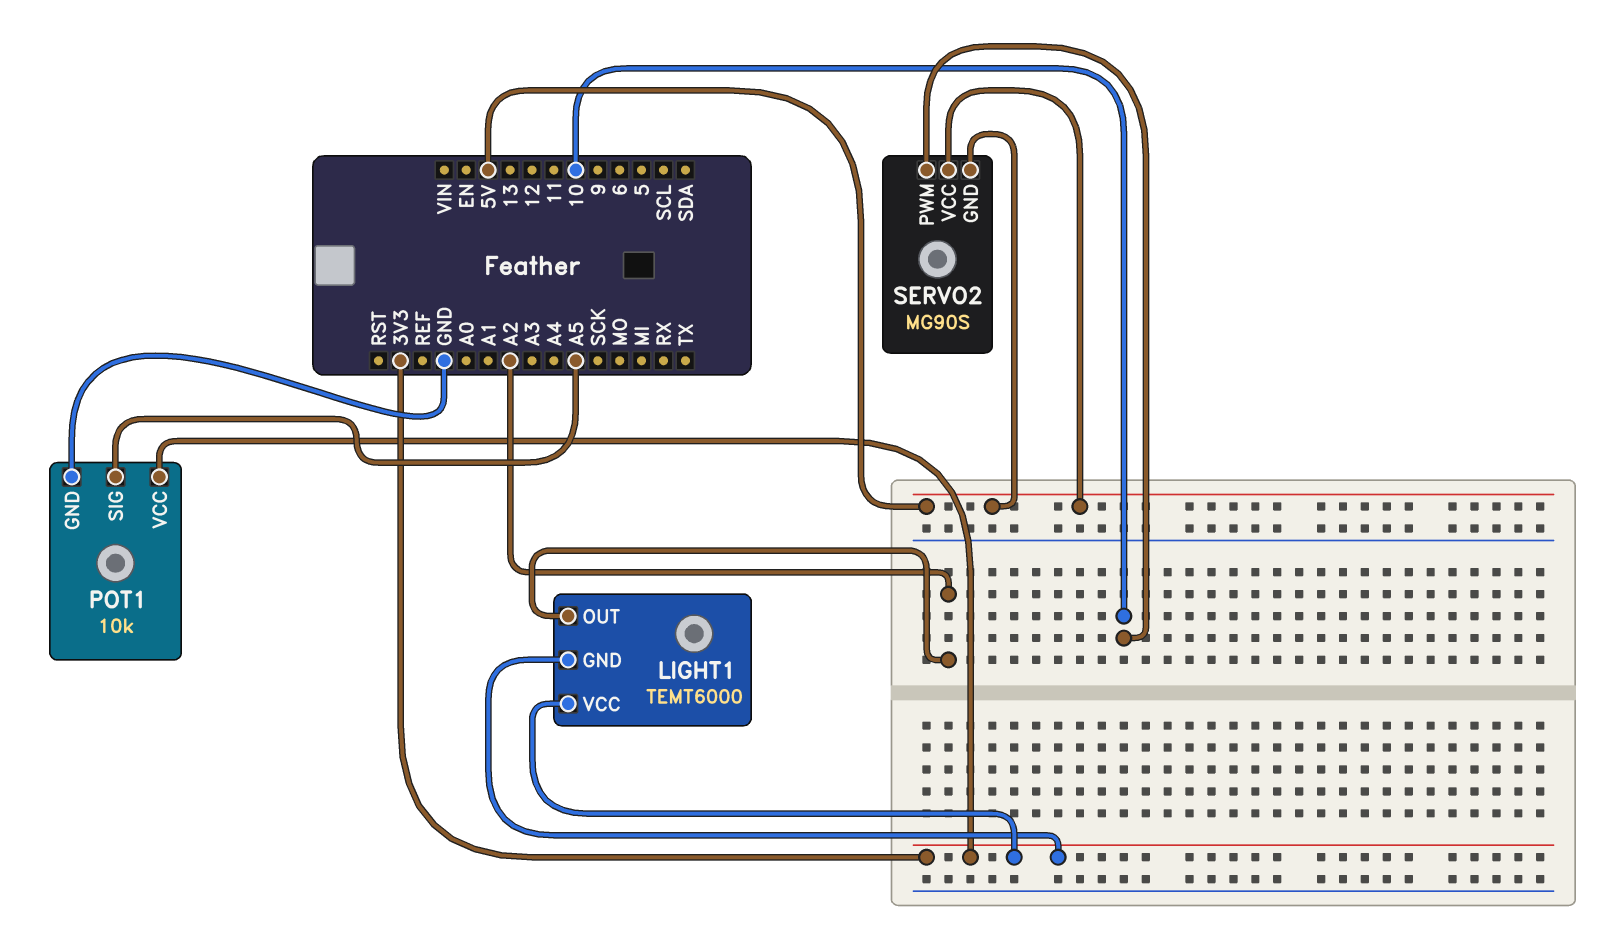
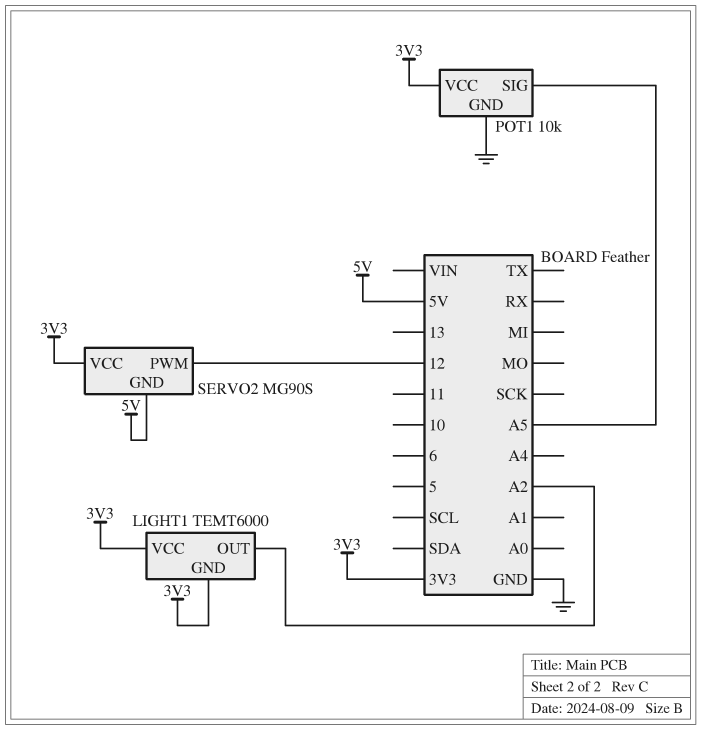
SERVO2 pin PWM: 10 -> 12
SERVO2 pin VCC: 5V -> 3V3

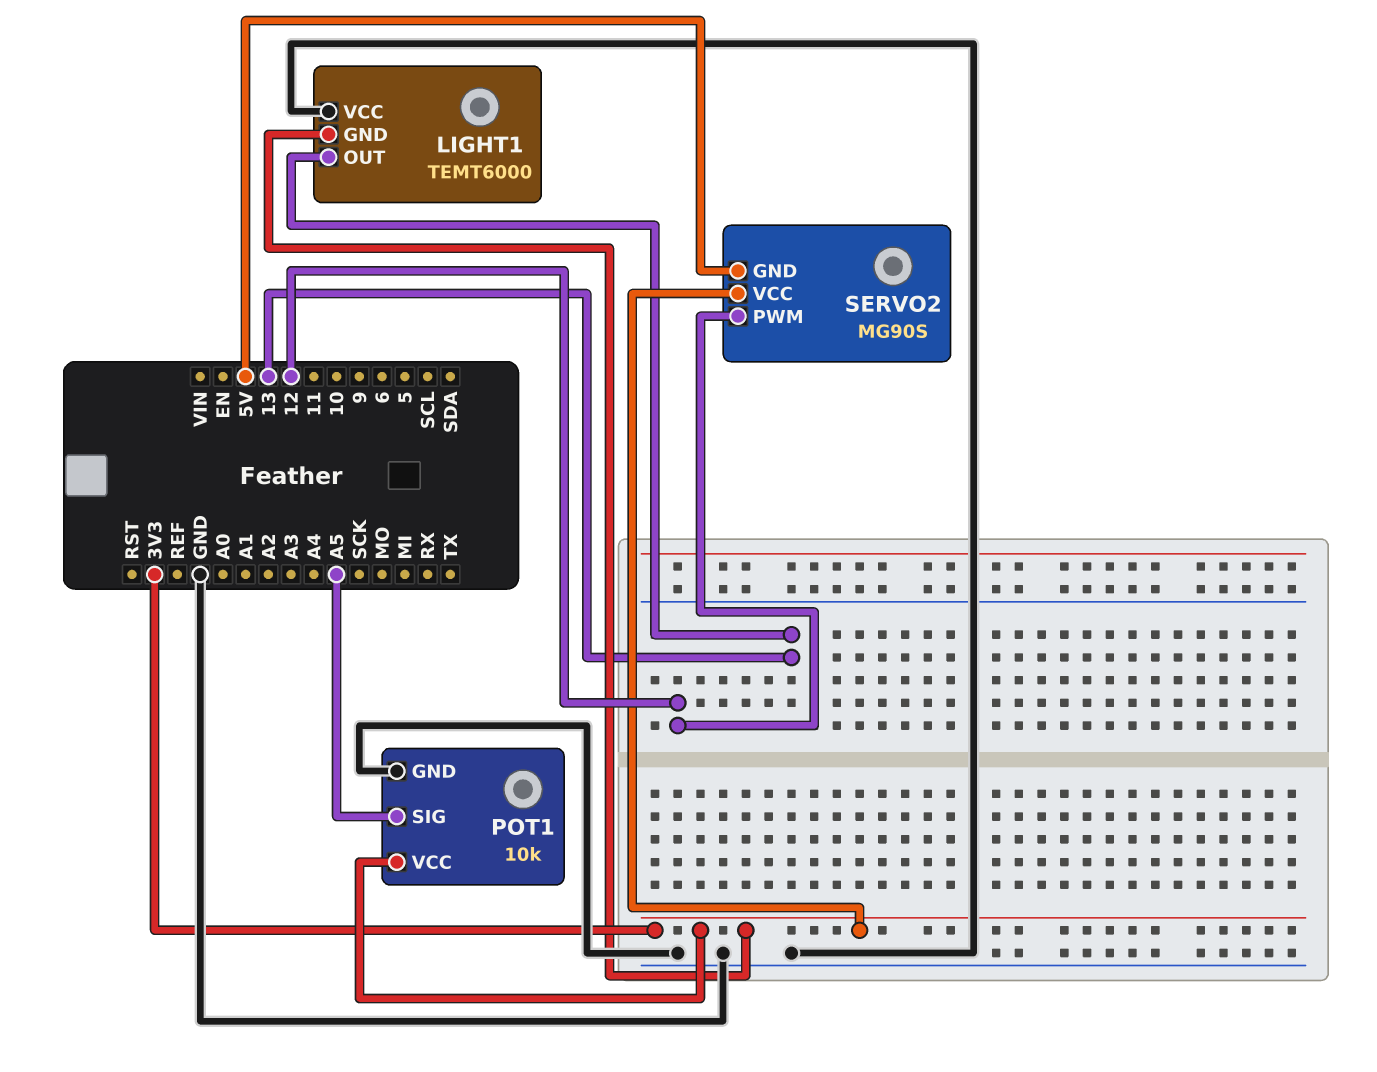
LIGHT1 pin OUT: A2 -> 13
LIGHT1 pin VCC: 3V3 -> GND

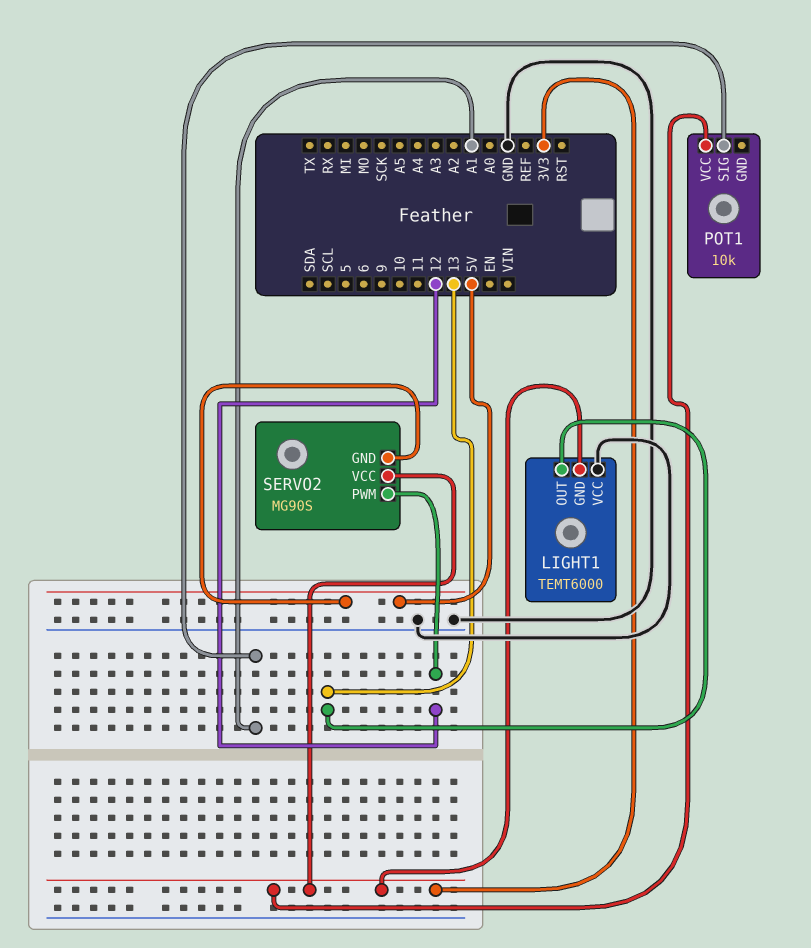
POT1 pin GND: GND -> none
POT1 pin SIG: A5 -> A1

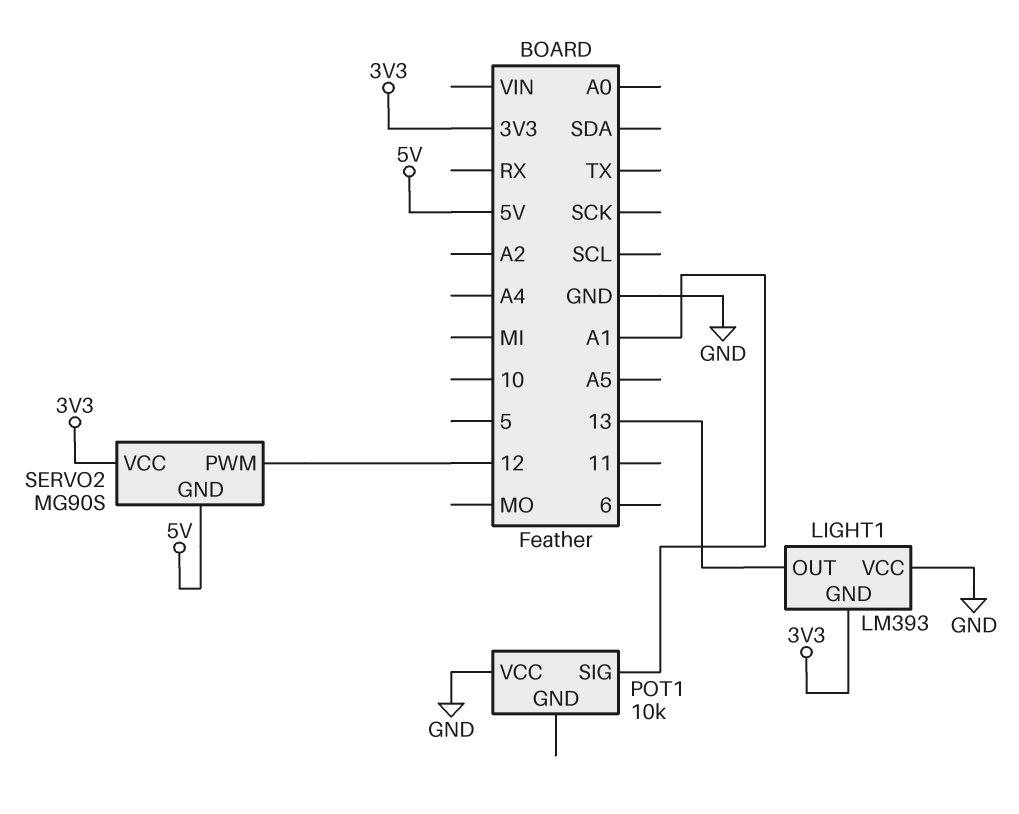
LIGHT1: TEMT6000 -> LM393
POT1 pin VCC: 3V3 -> GND

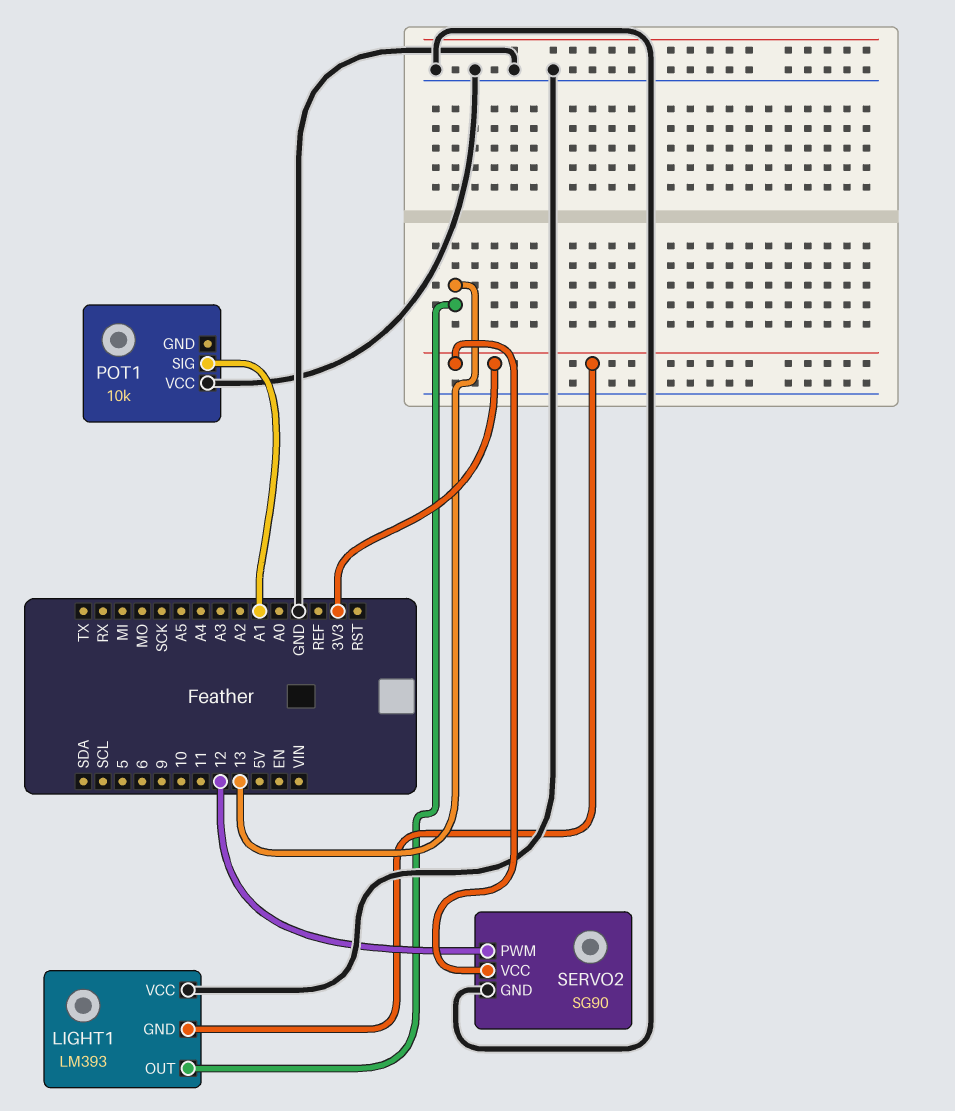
SERVO2: MG90S -> SG90
SERVO2 pin GND: 5V -> GND

